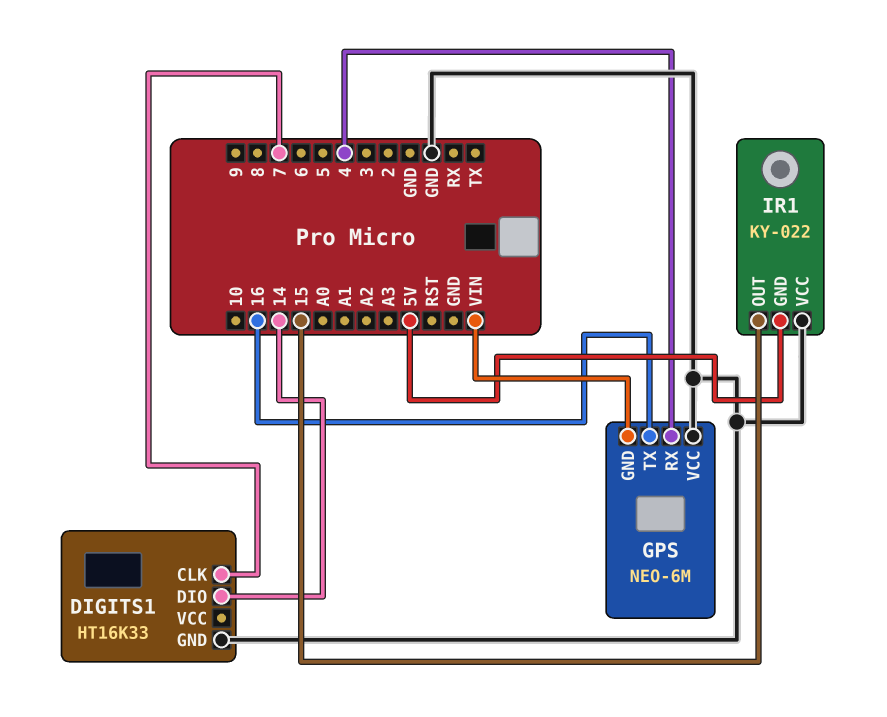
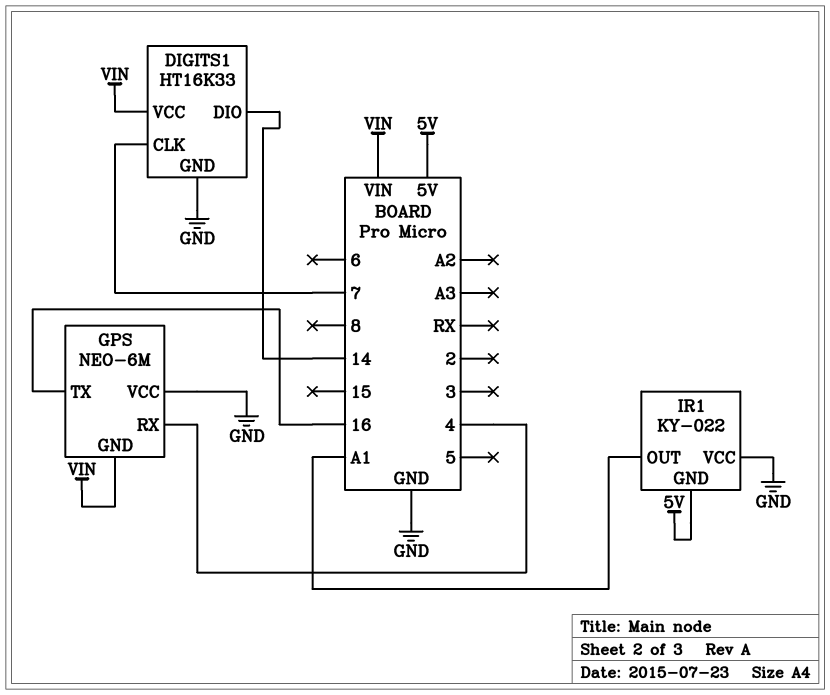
DIGITS1 pin VCC: none -> VIN
IR1 pin OUT: 15 -> A1

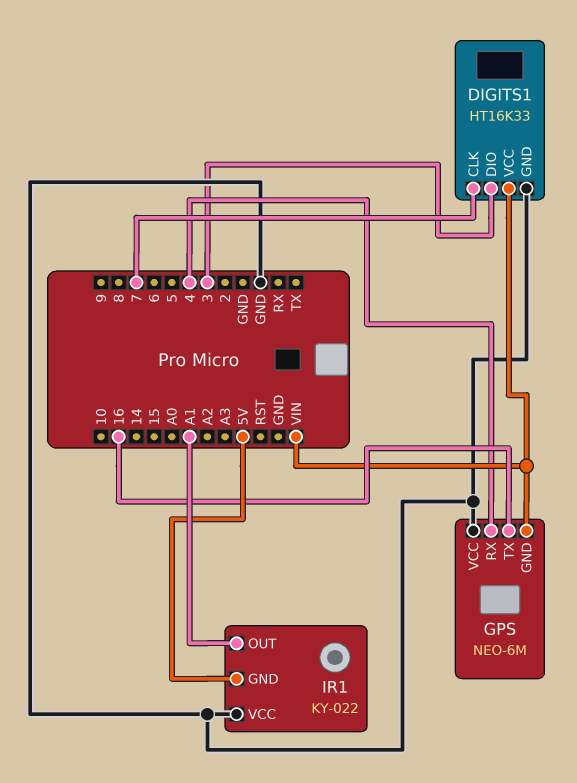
DIGITS1 pin DIO: 14 -> 3

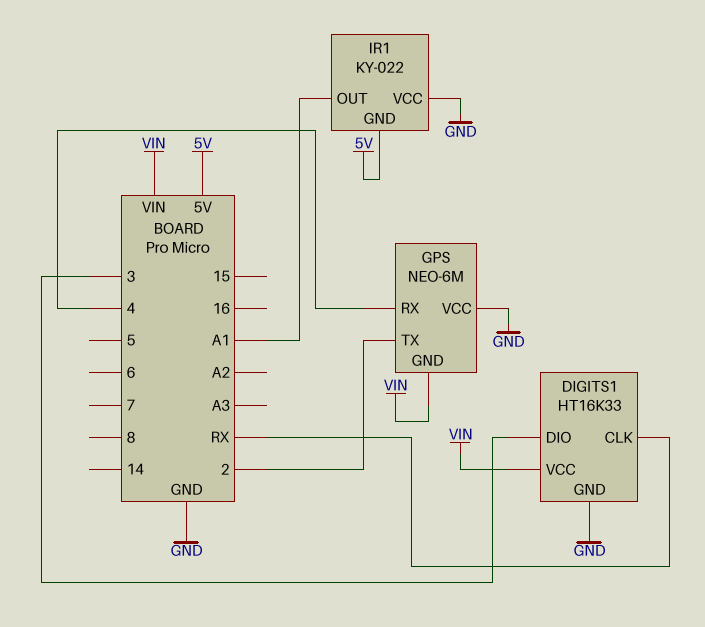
DIGITS1 pin CLK: 7 -> RX
GPS pin TX: 16 -> 2

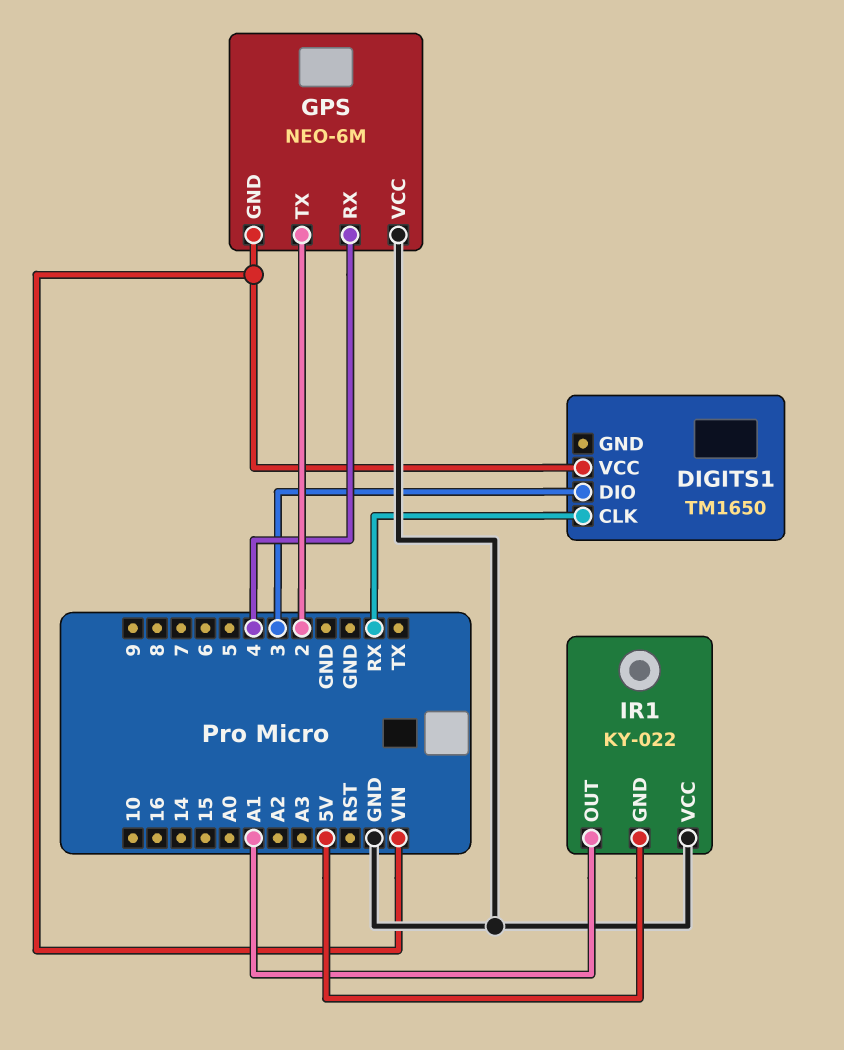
DIGITS1: HT16K33 -> TM1650
DIGITS1 pin GND: GND -> none

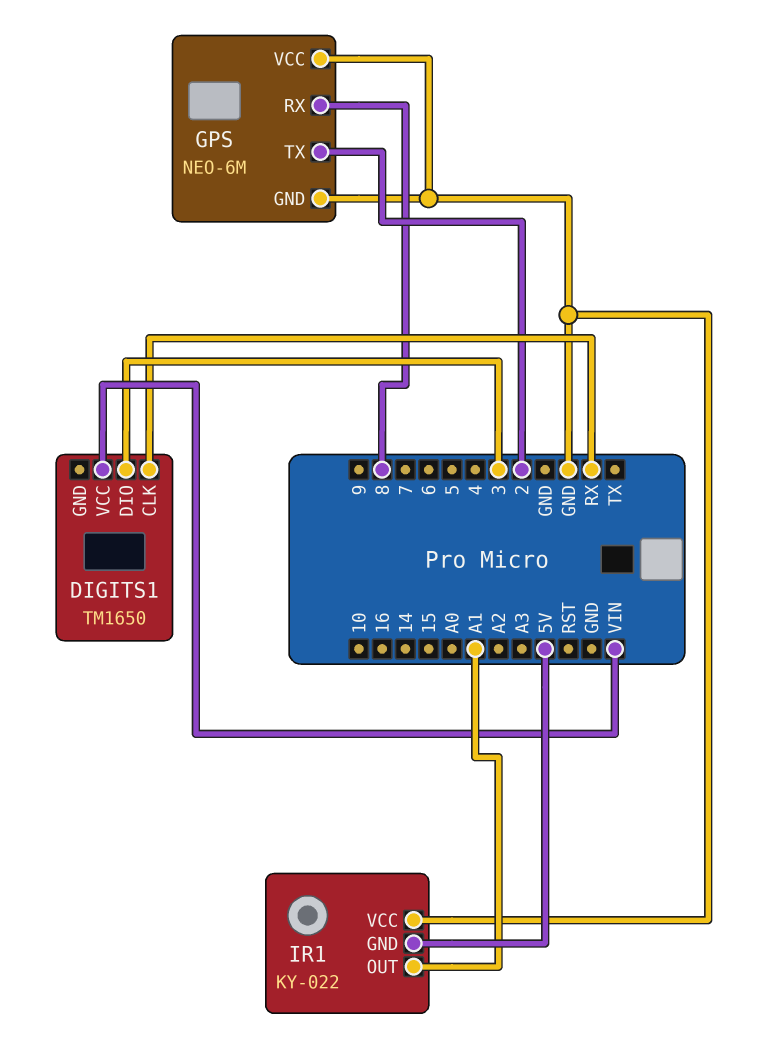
GPS pin GND: VIN -> GND
GPS pin RX: 4 -> 8

